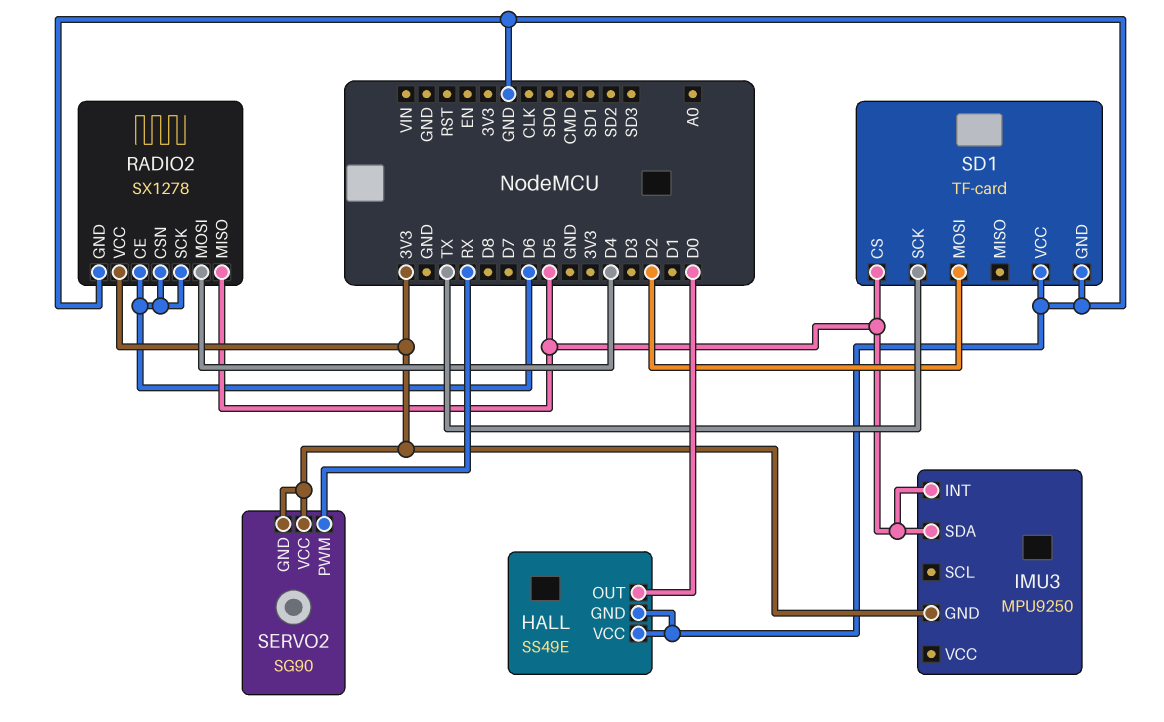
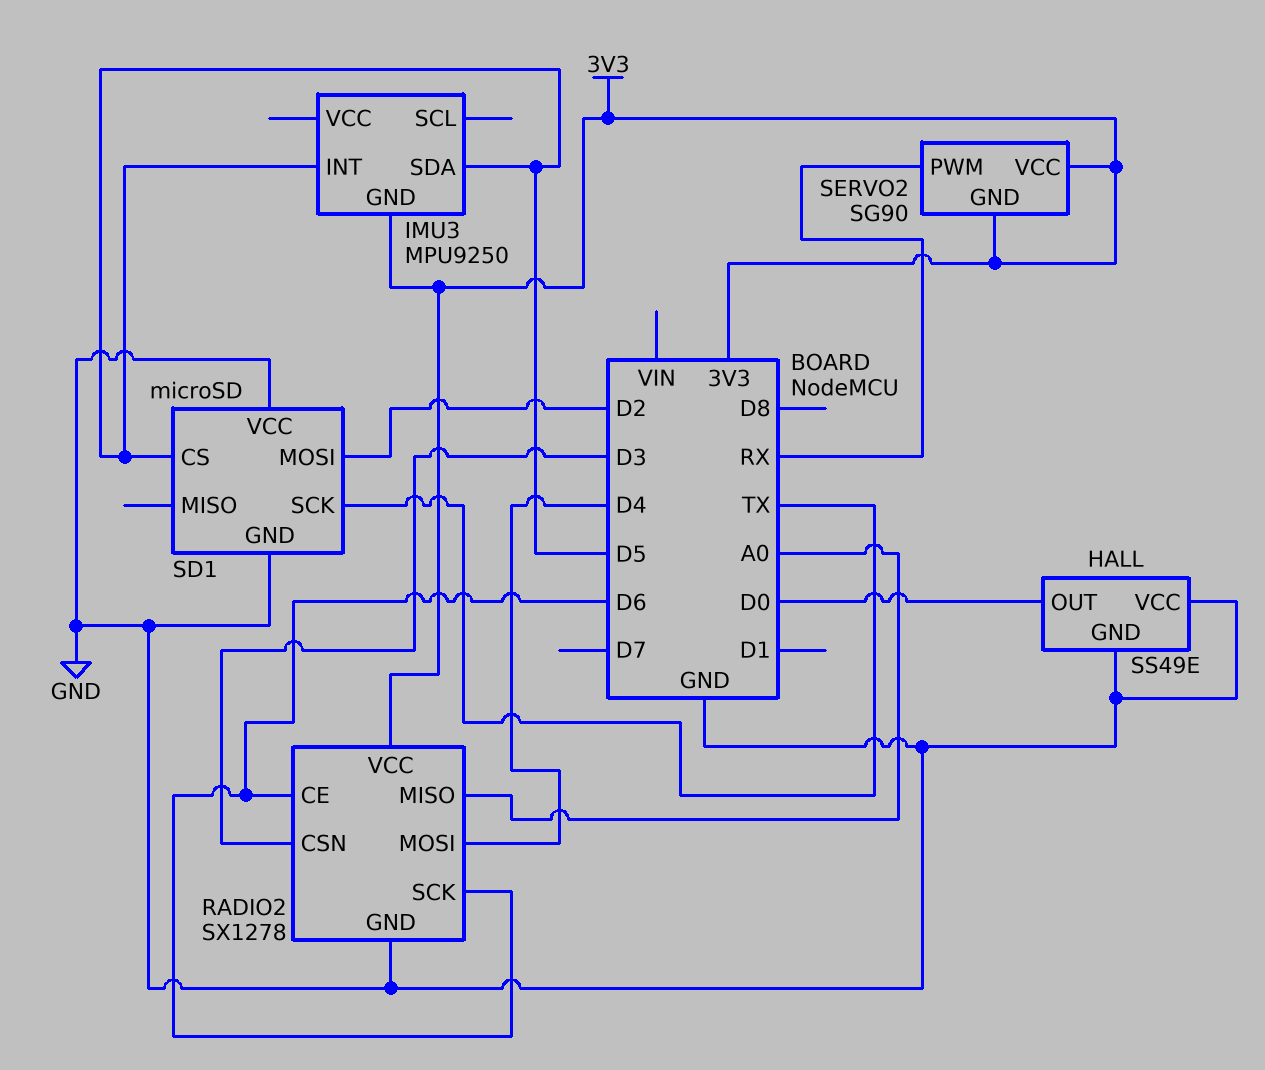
RADIO2 pin CSN: D6 -> D3
RADIO2 pin MISO: D5 -> A0
SD1: TF-card -> microSD

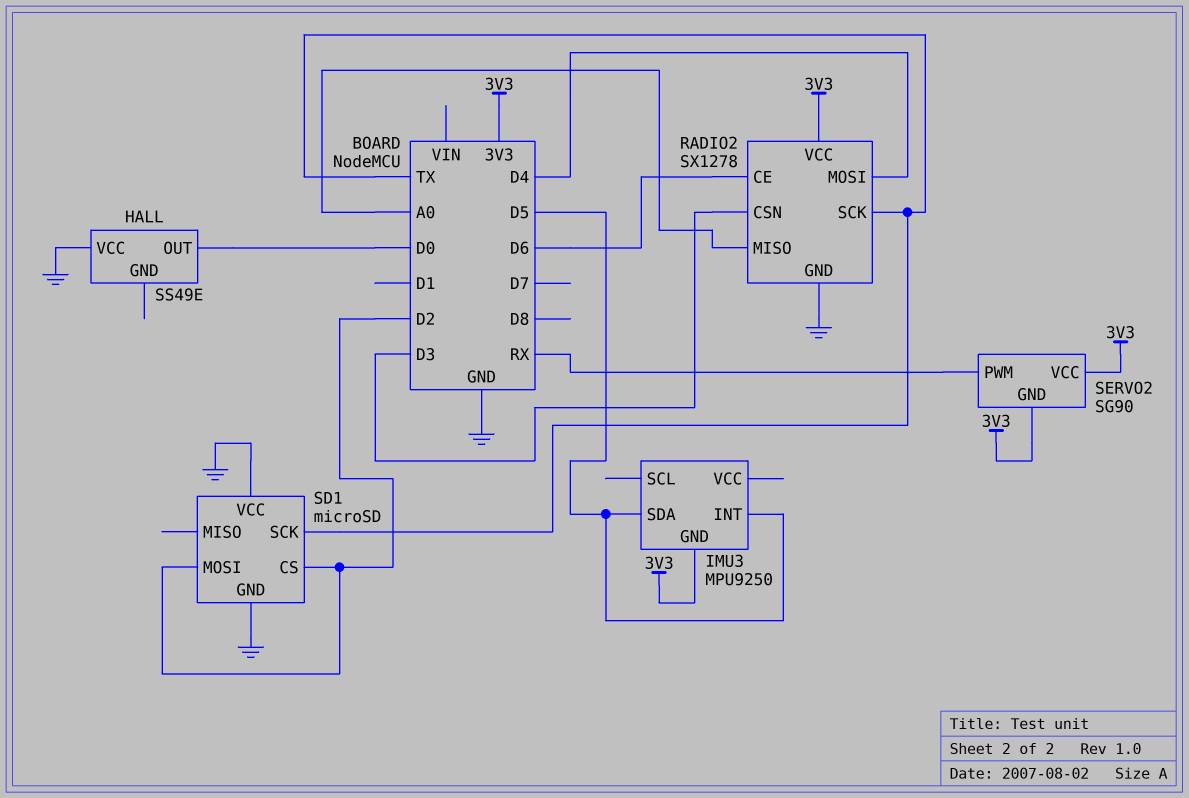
HALL pin GND: GND -> none
RADIO2 pin SCK: D6 -> TX
SD1 pin CS: D5 -> D2

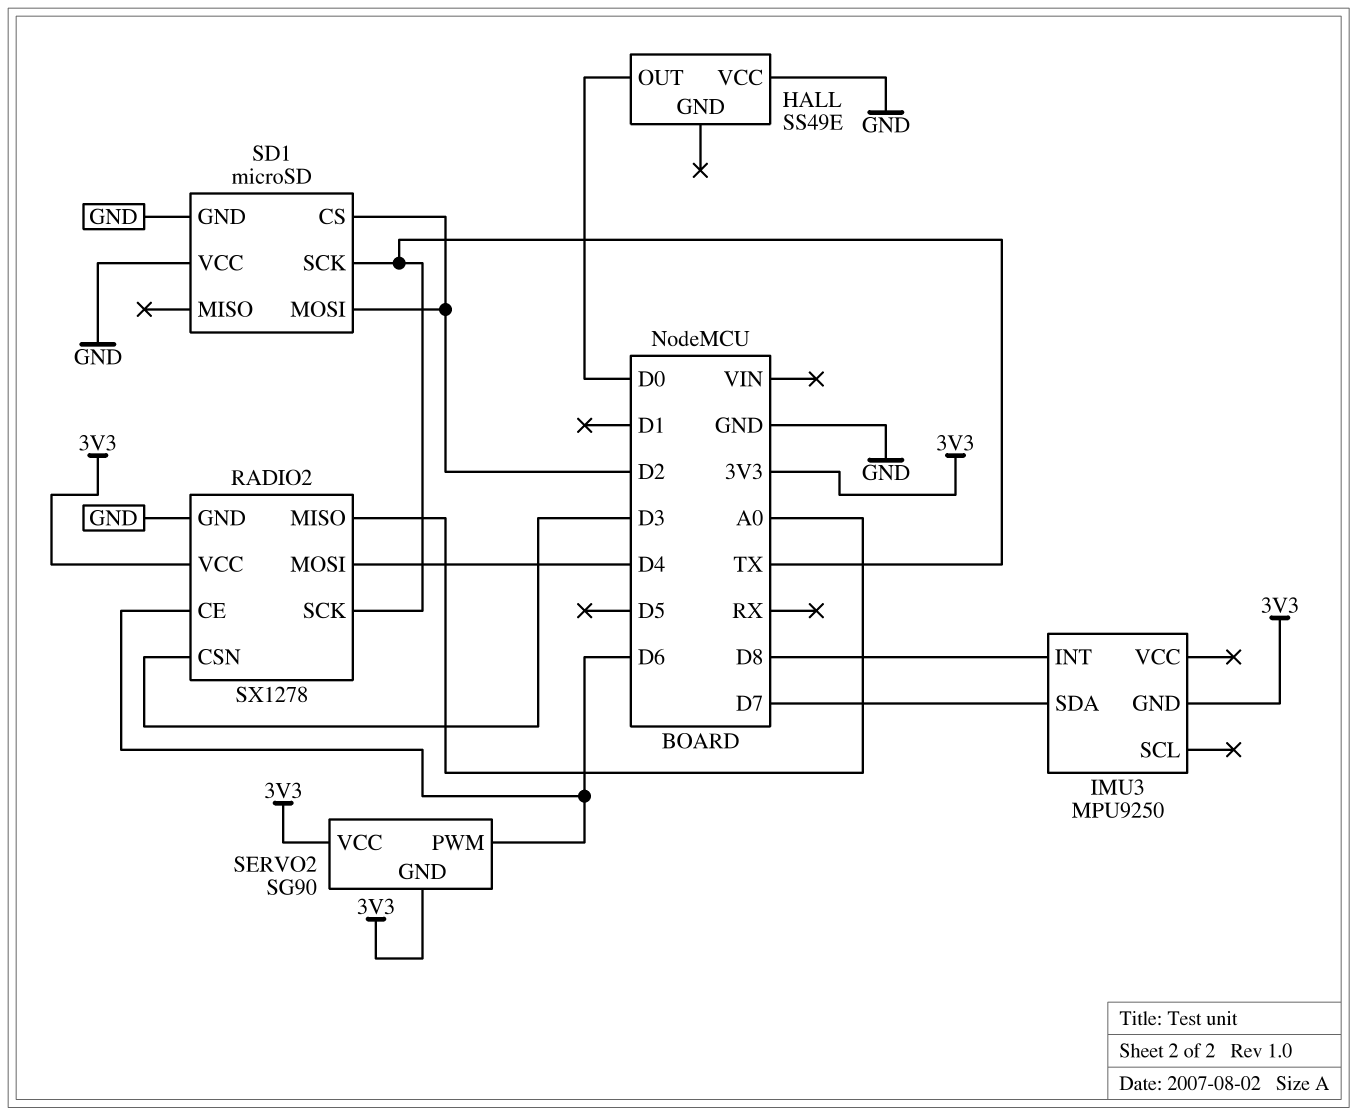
IMU3 pin INT: D5 -> D8
IMU3 pin SDA: D5 -> D7
SERVO2 pin PWM: RX -> D6

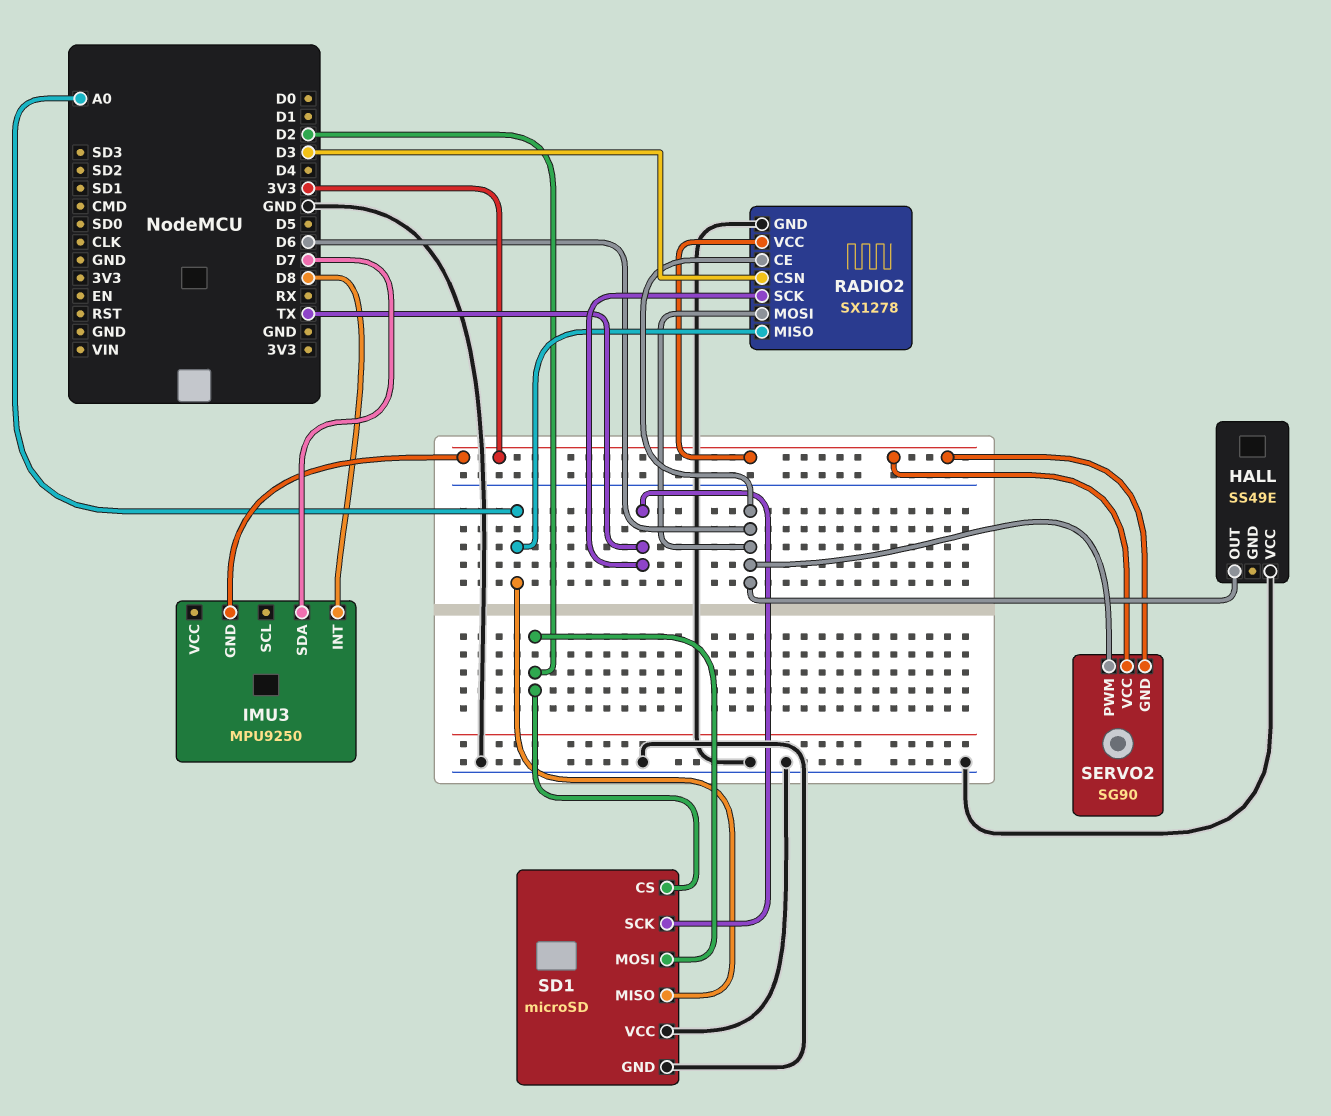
HALL pin OUT: D0 -> D6
RADIO2 pin MOSI: D4 -> D6
SD1 pin MISO: none -> A0

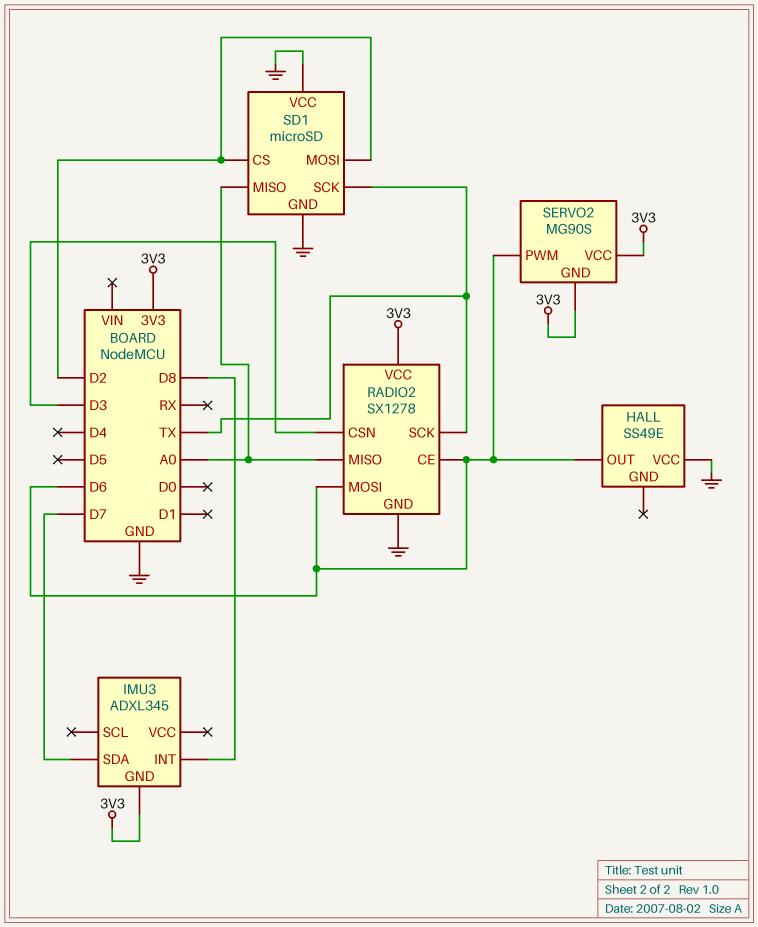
IMU3: MPU9250 -> ADXL345
SERVO2: SG90 -> MG90S

